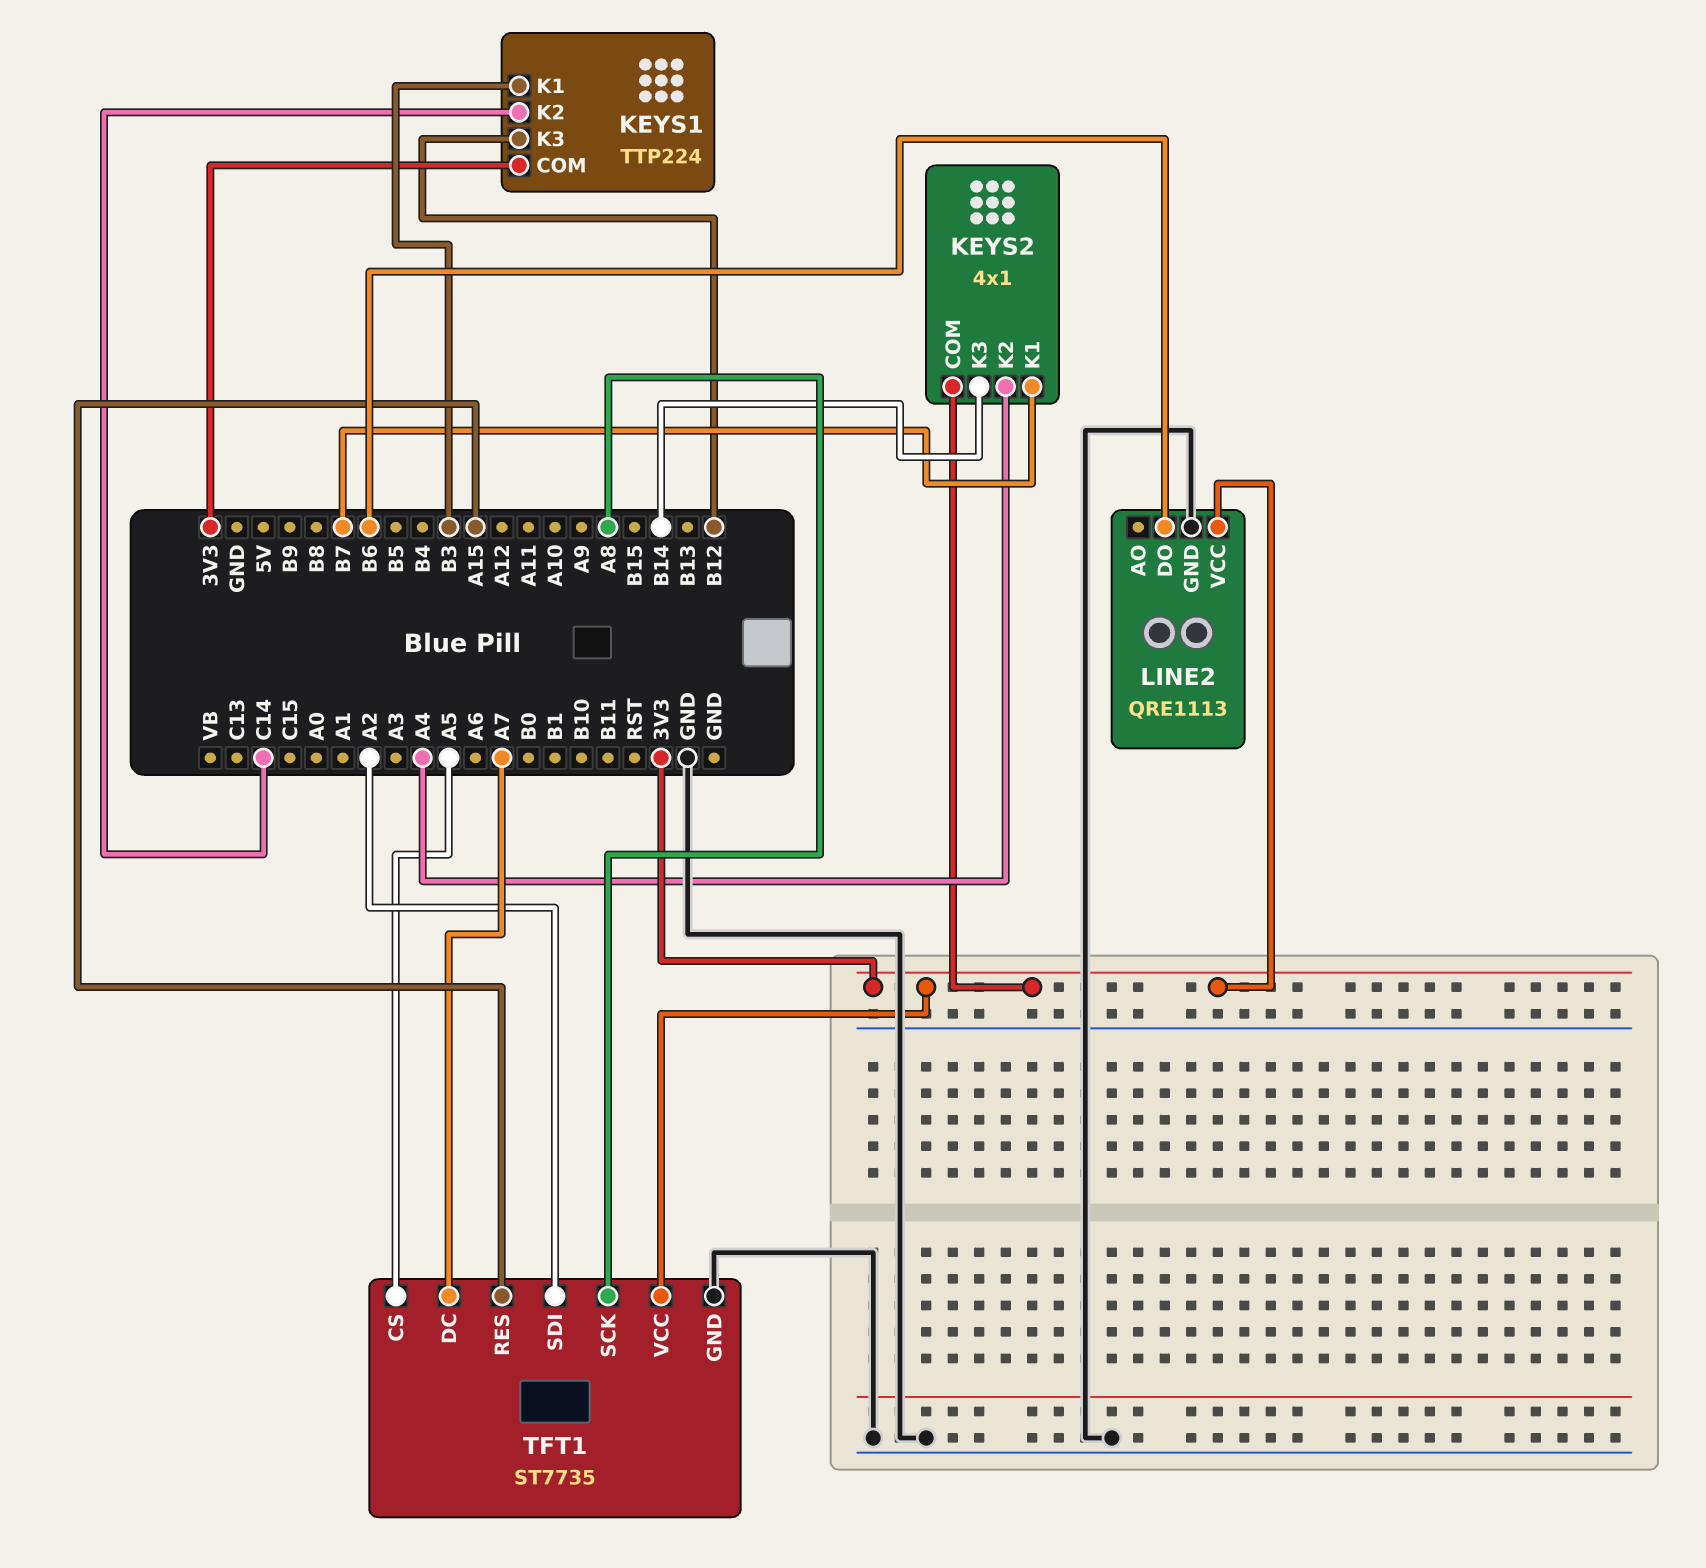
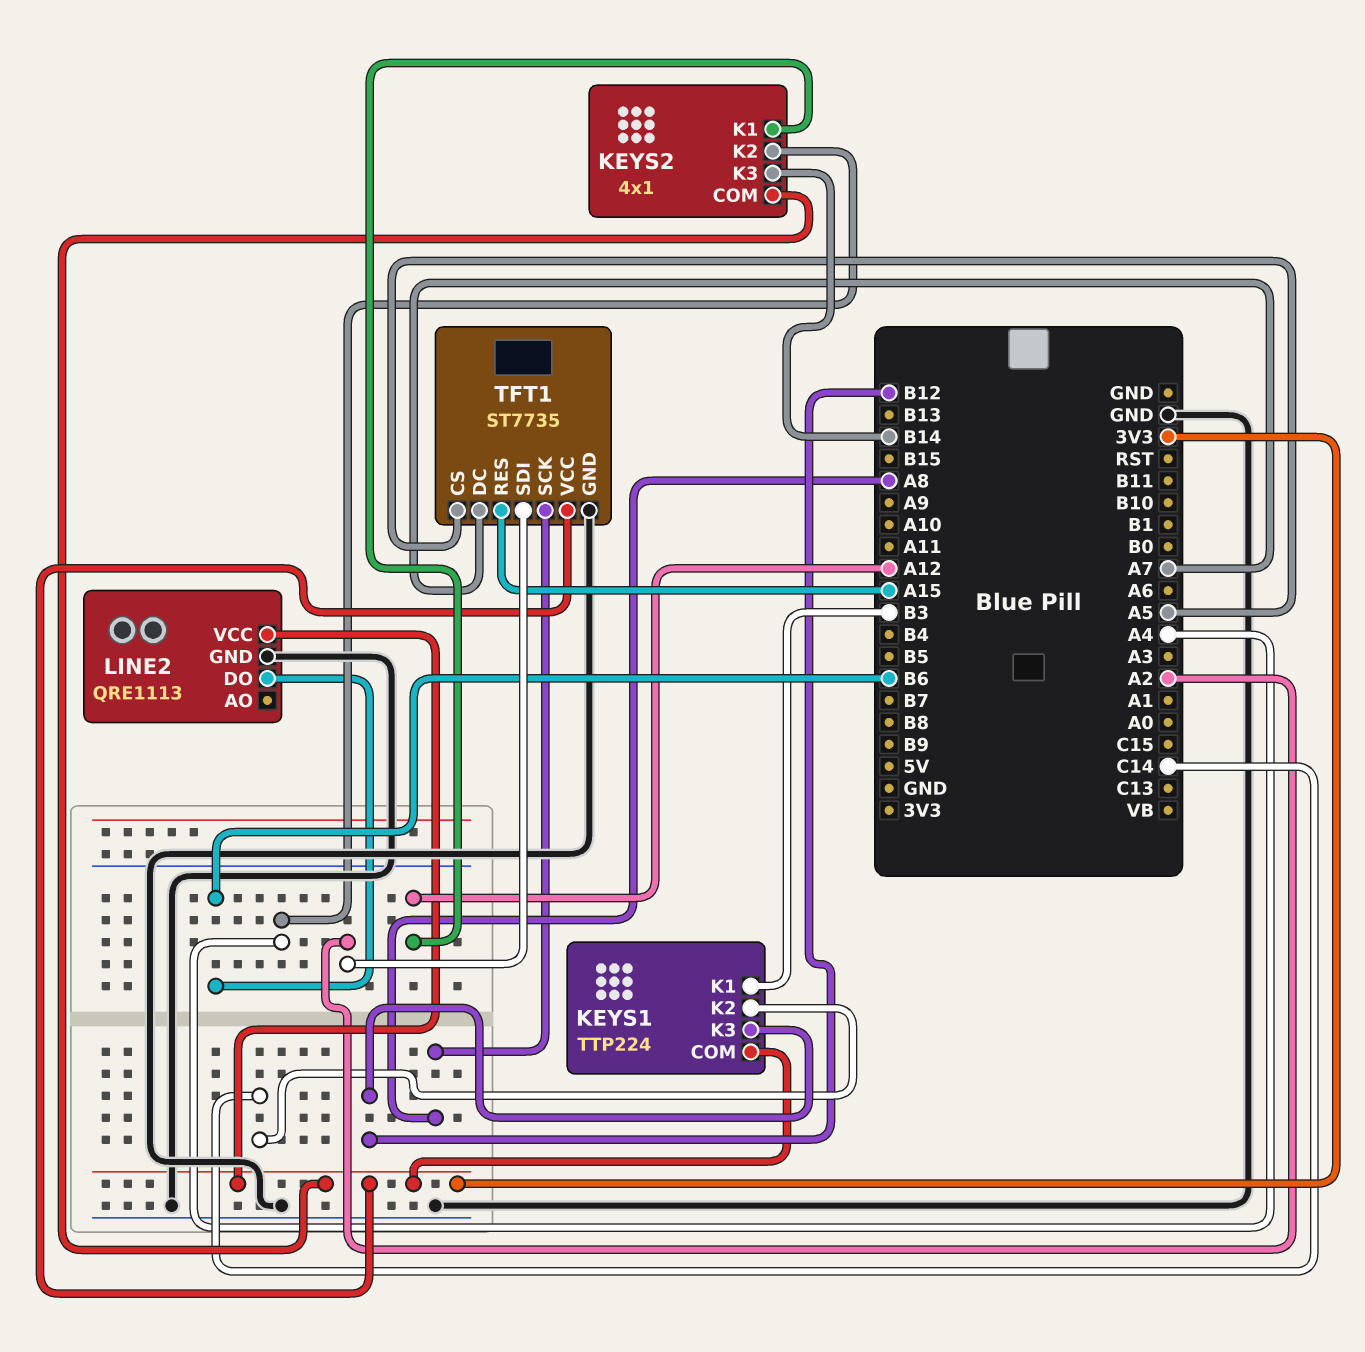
KEYS2 pin K1: B7 -> A12

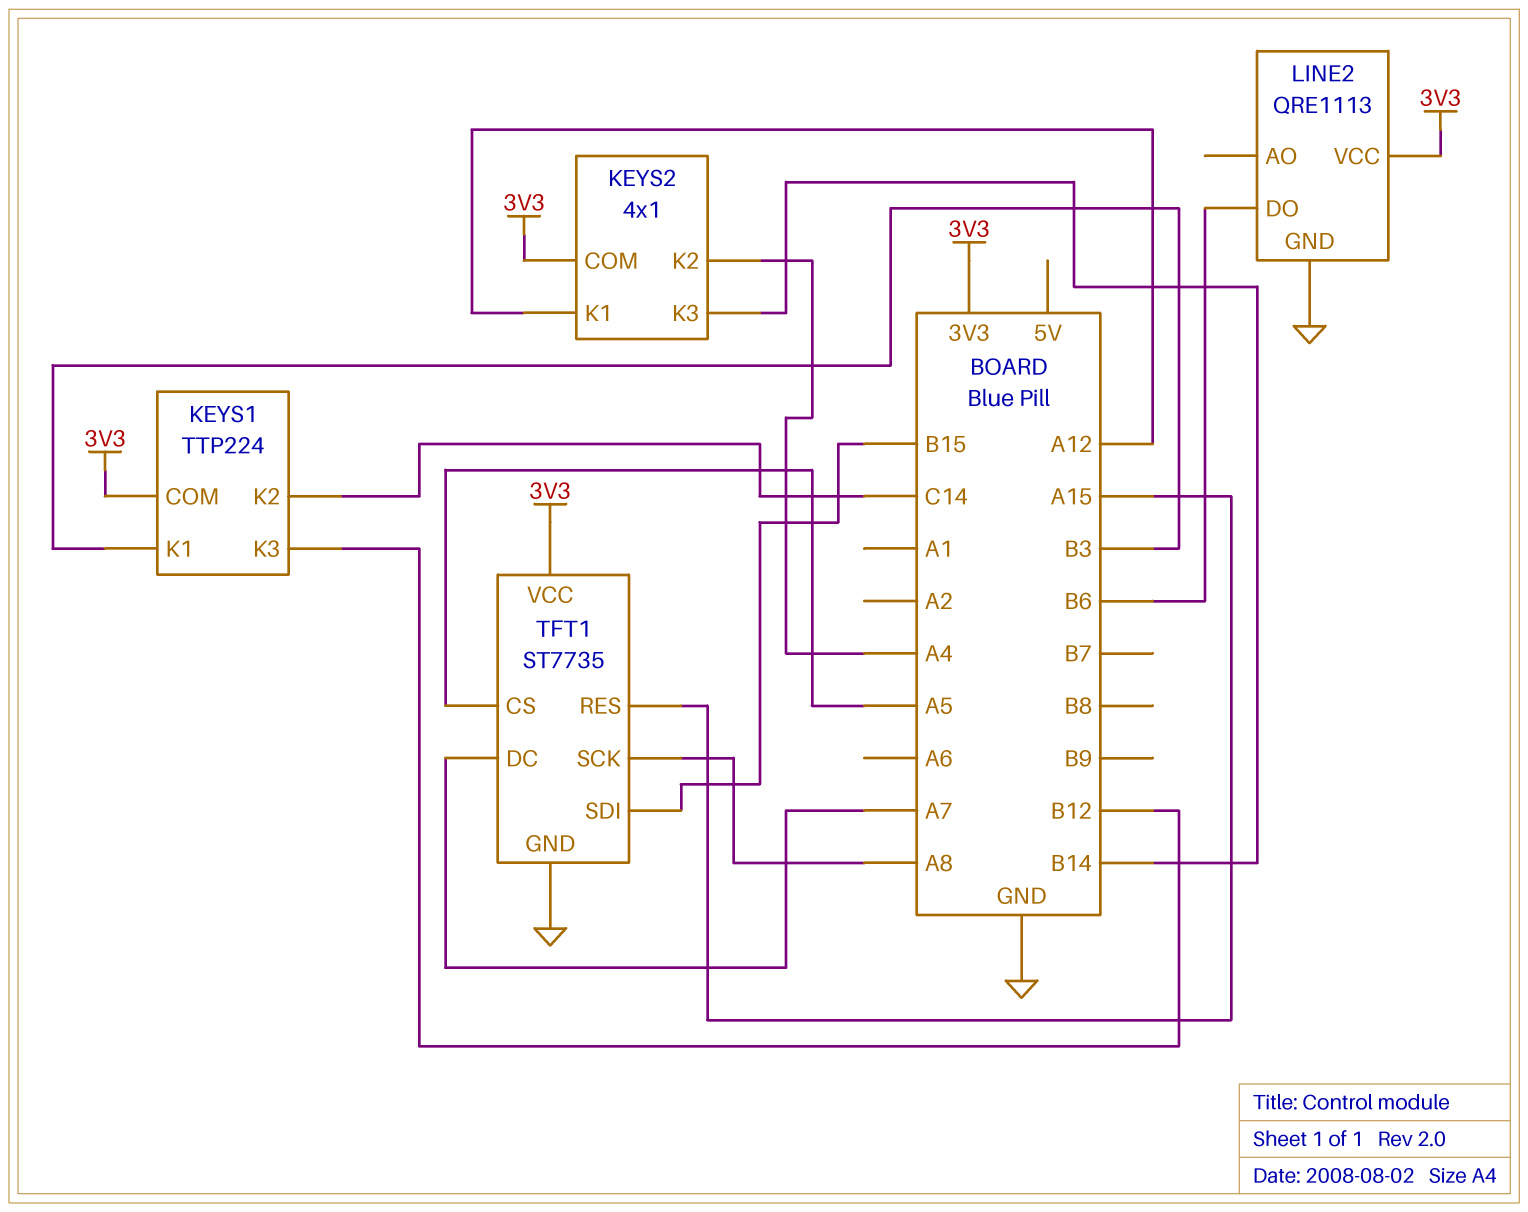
TFT1 pin SDI: A2 -> B15

